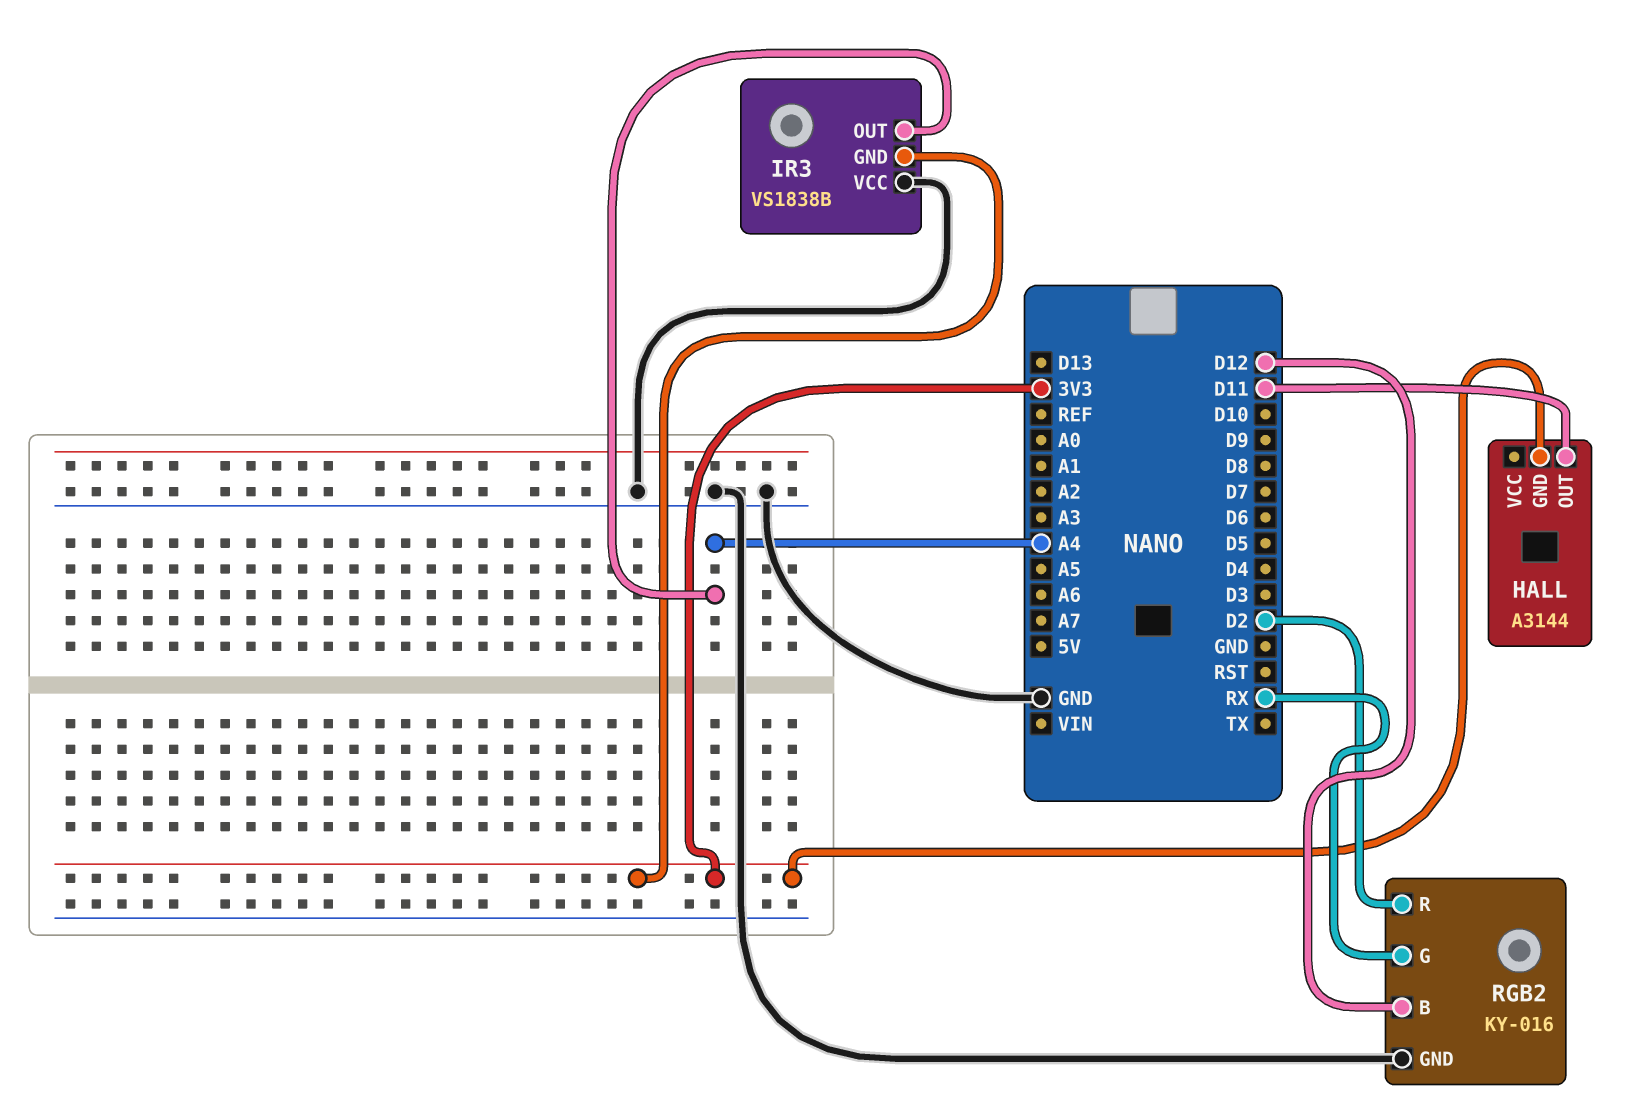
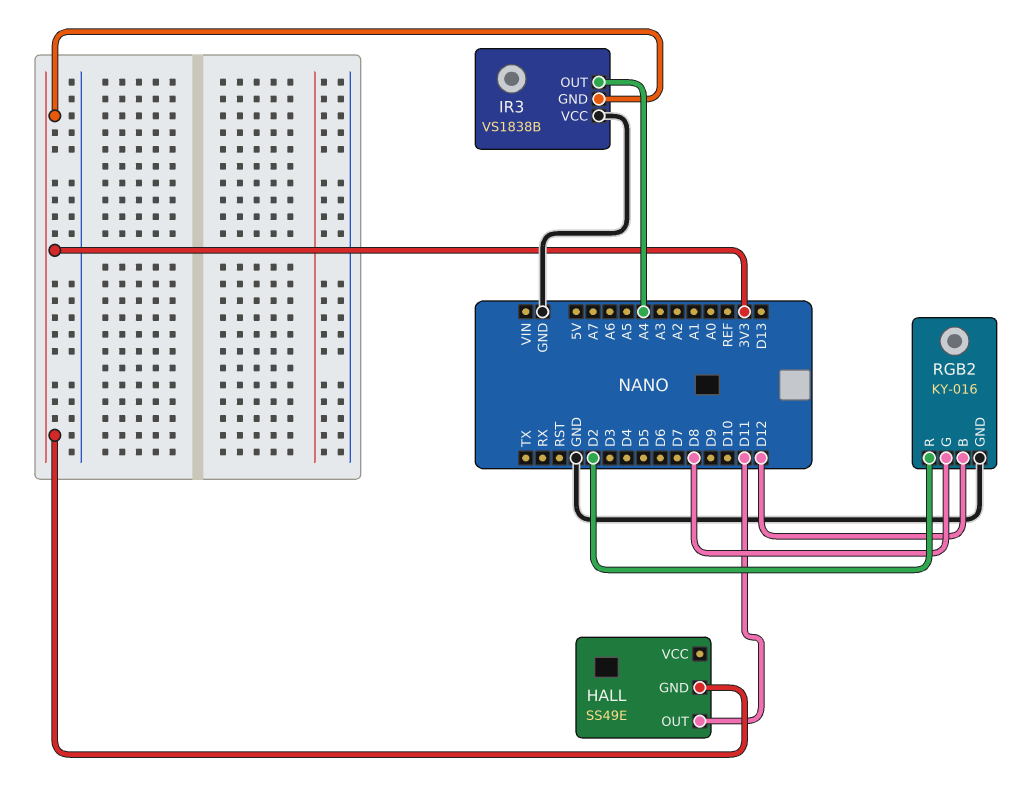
HALL: A3144 -> SS49E
RGB2 pin G: RX -> D8

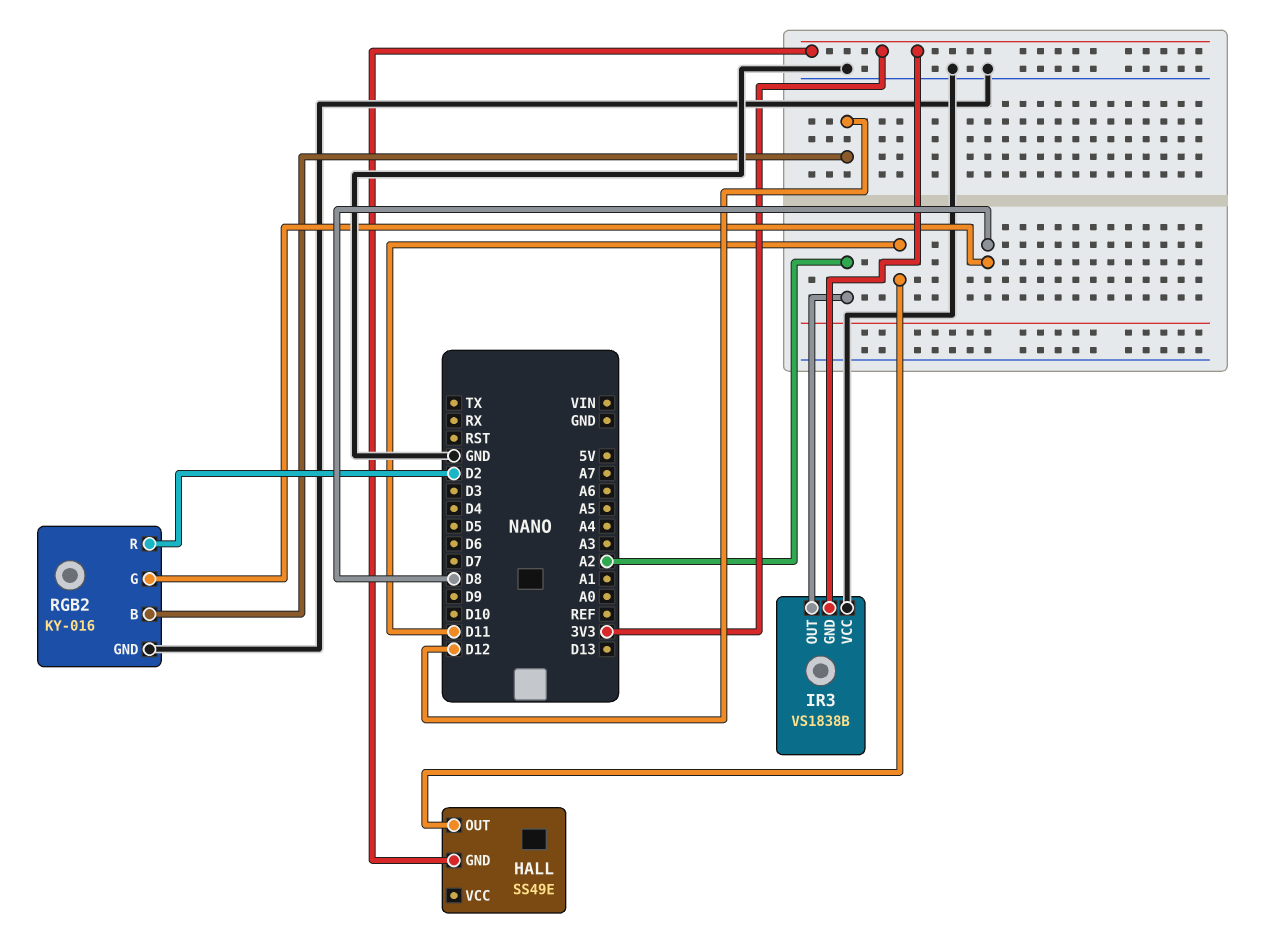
IR3 pin OUT: A4 -> A2

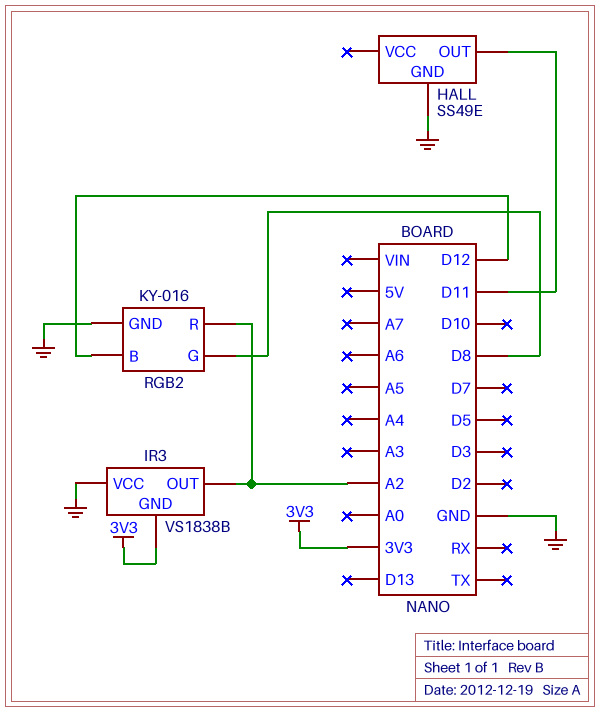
HALL pin GND: 3V3 -> GND
RGB2 pin R: D2 -> A2

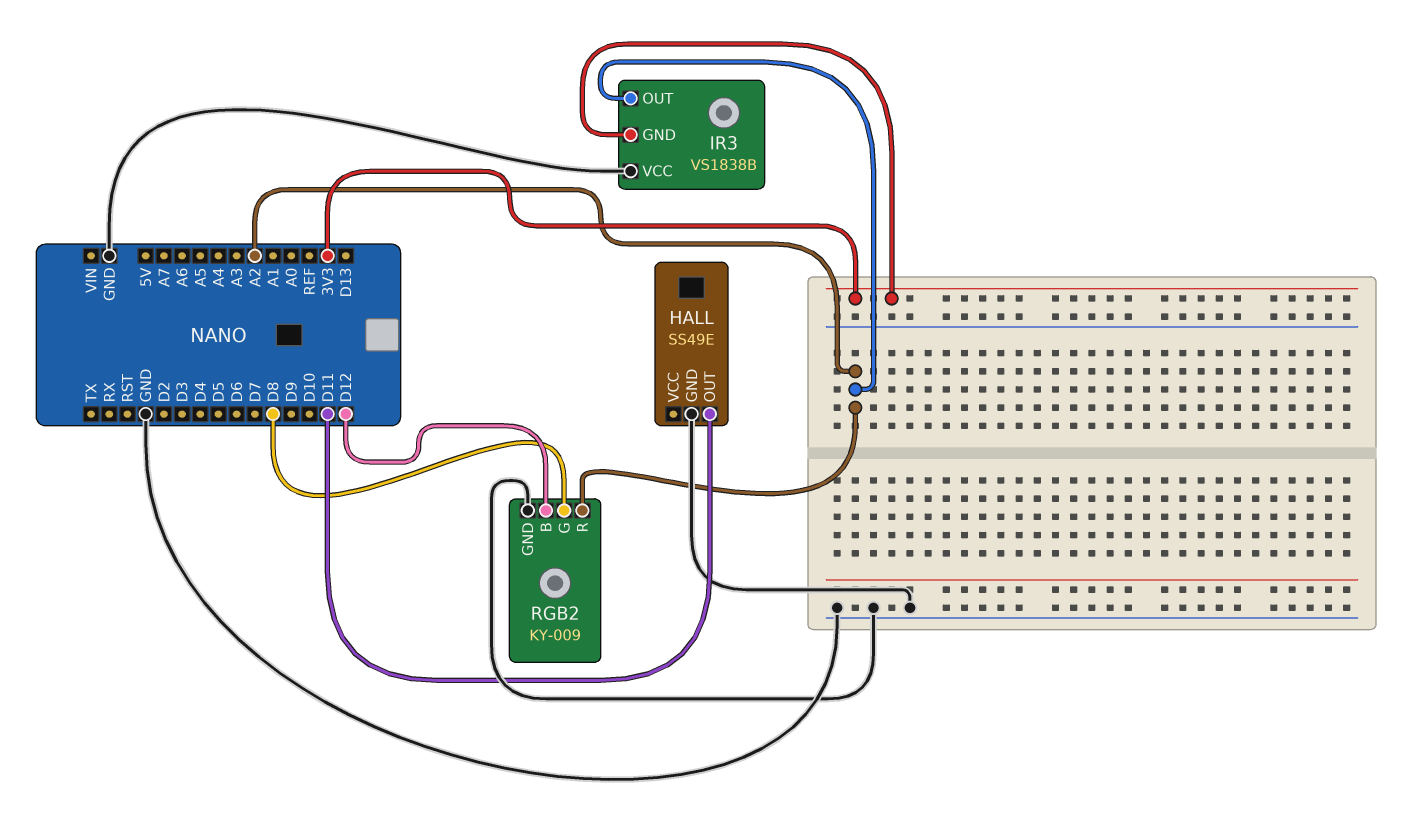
RGB2: KY-016 -> KY-009

